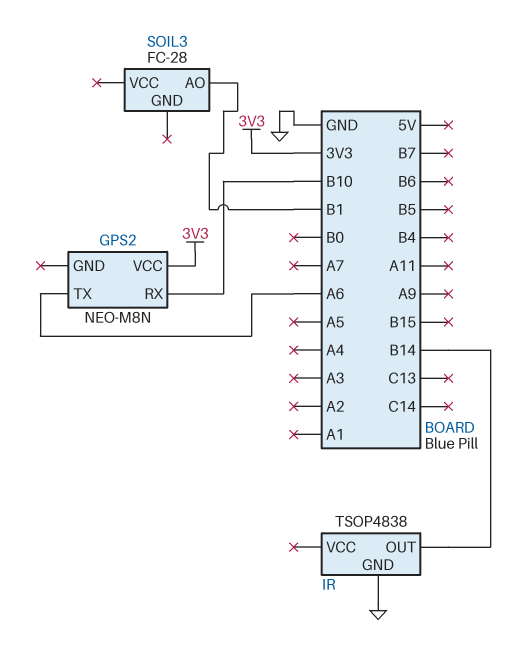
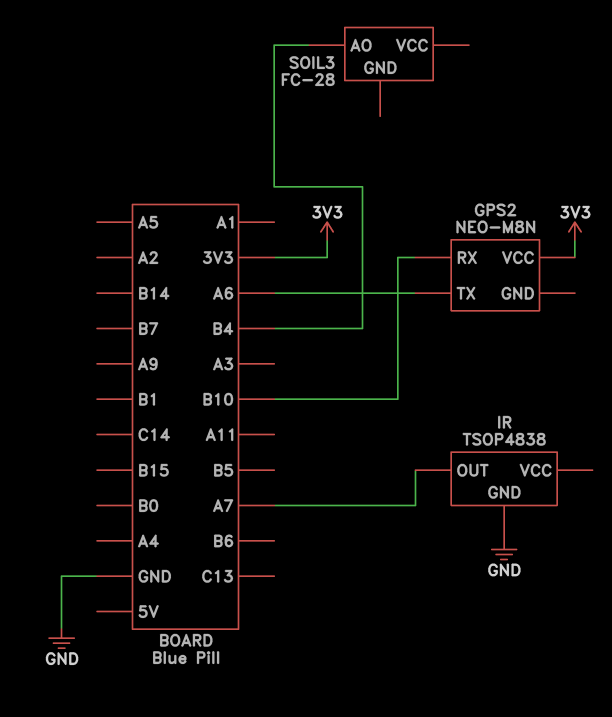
IR pin OUT: B14 -> A7
SOIL3 pin AO: B1 -> B4

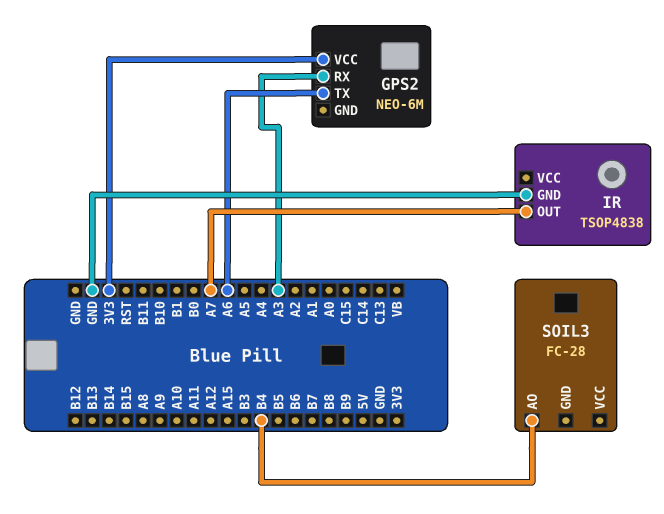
GPS2: NEO-M8N -> NEO-6M
GPS2 pin RX: B10 -> A3

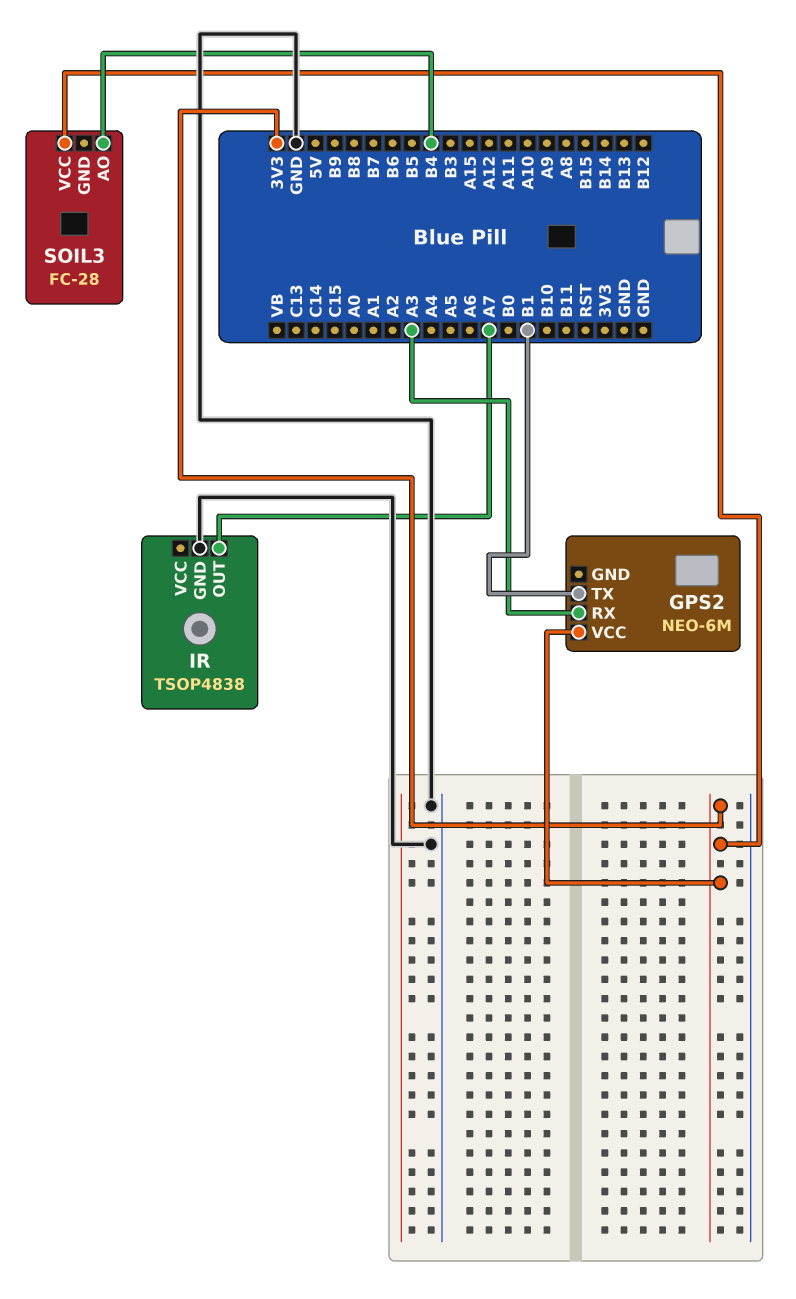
GPS2 pin TX: A6 -> B1
SOIL3 pin VCC: none -> 3V3

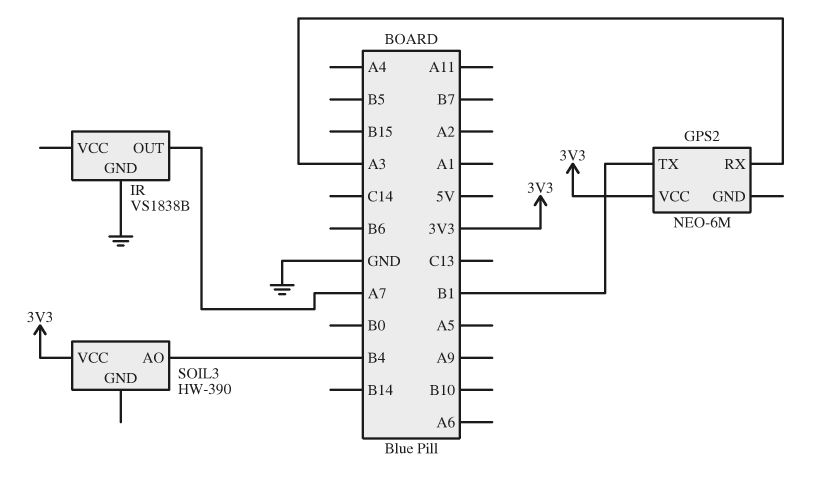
IR: TSOP4838 -> VS1838B
SOIL3: FC-28 -> HW-390

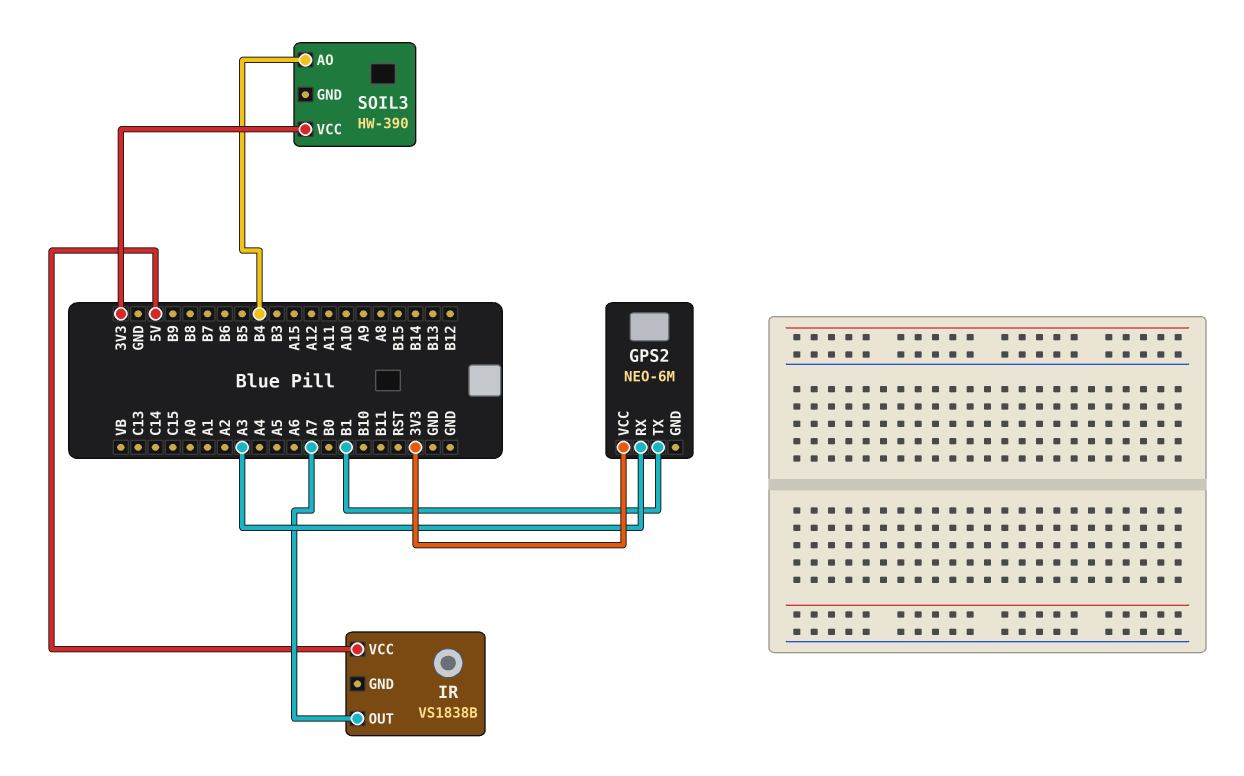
IR pin GND: GND -> none
IR pin VCC: none -> 5V

